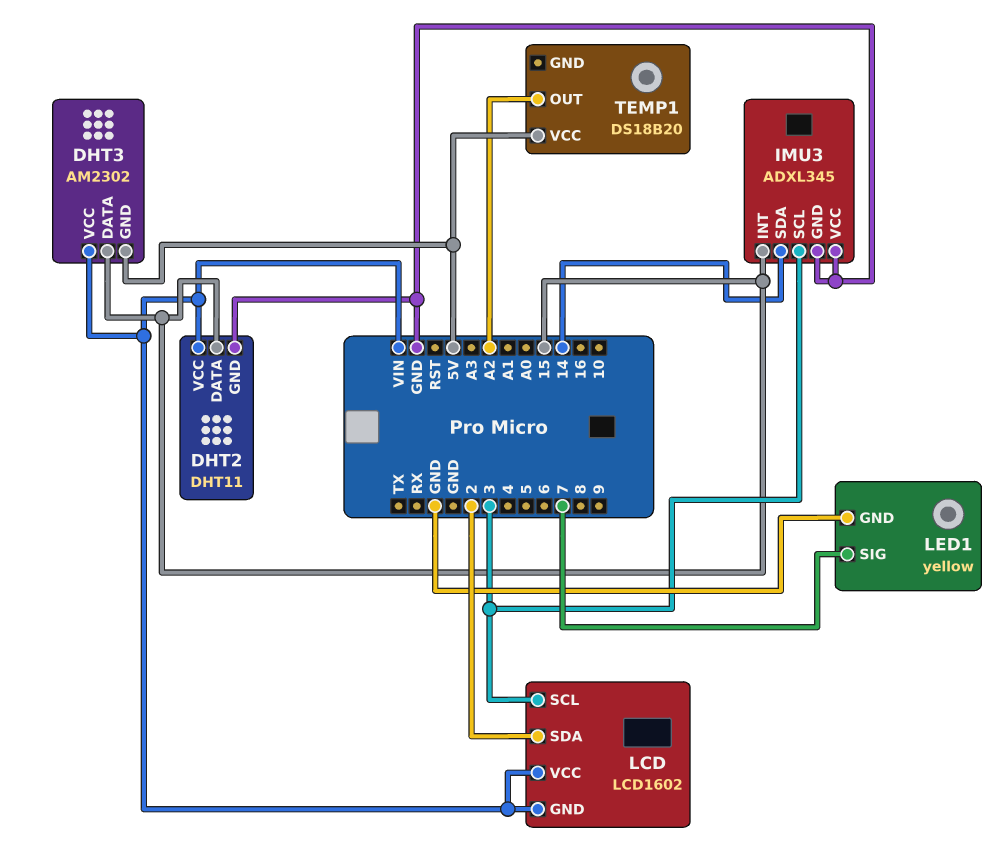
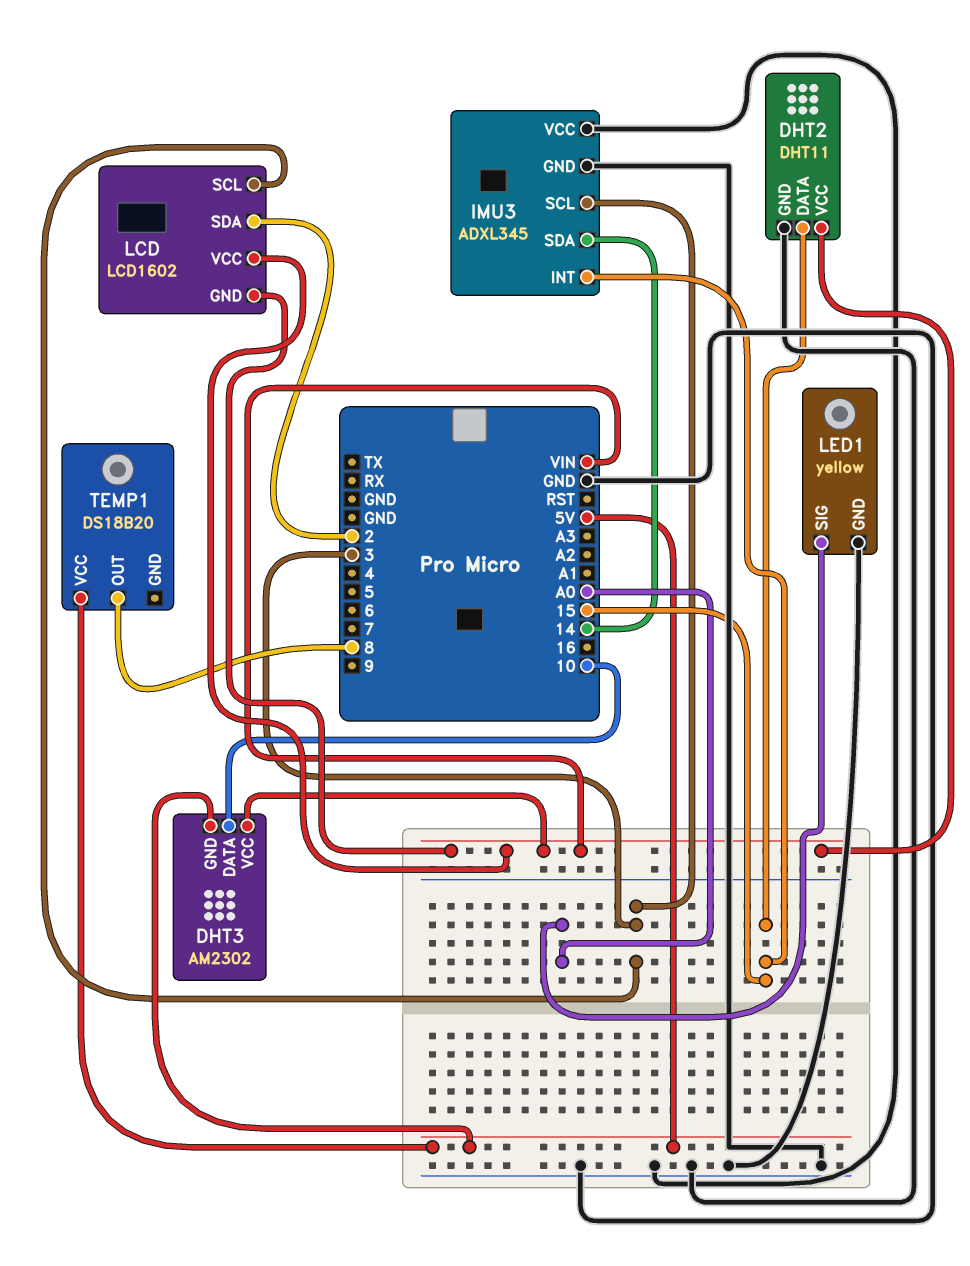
DHT3 pin DATA: 15 -> 10
LED1 pin SIG: 7 -> A0
TEMP1 pin OUT: A2 -> 8

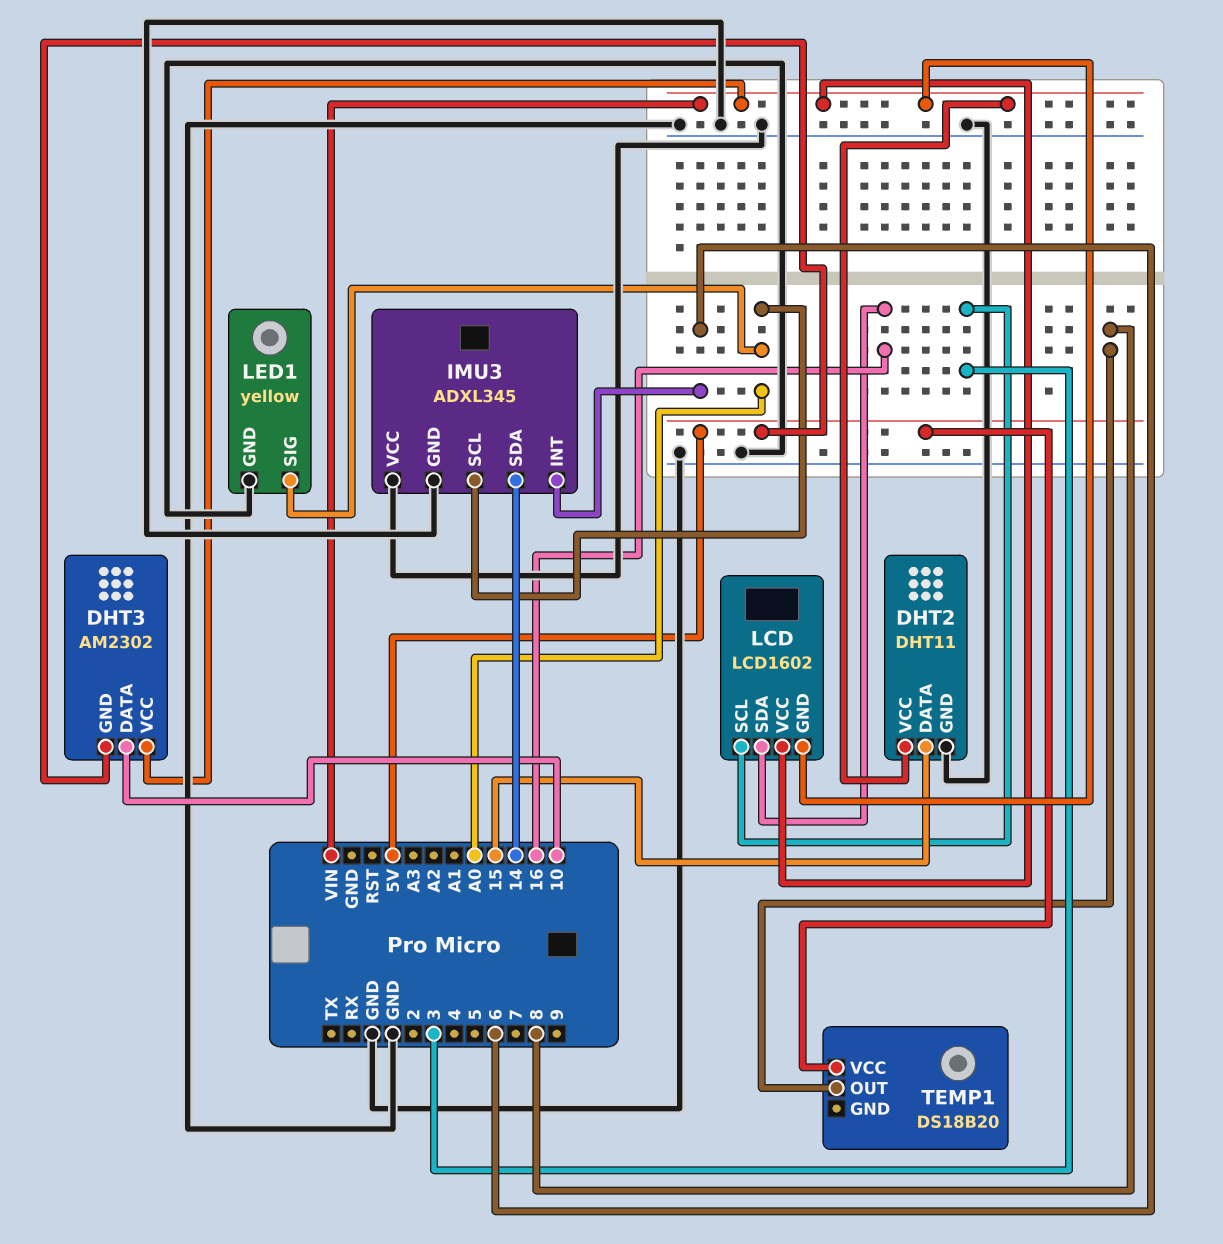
IMU3 pin INT: 15 -> 6
IMU3 pin SCL: 3 -> A0
LCD pin SDA: 2 -> 16

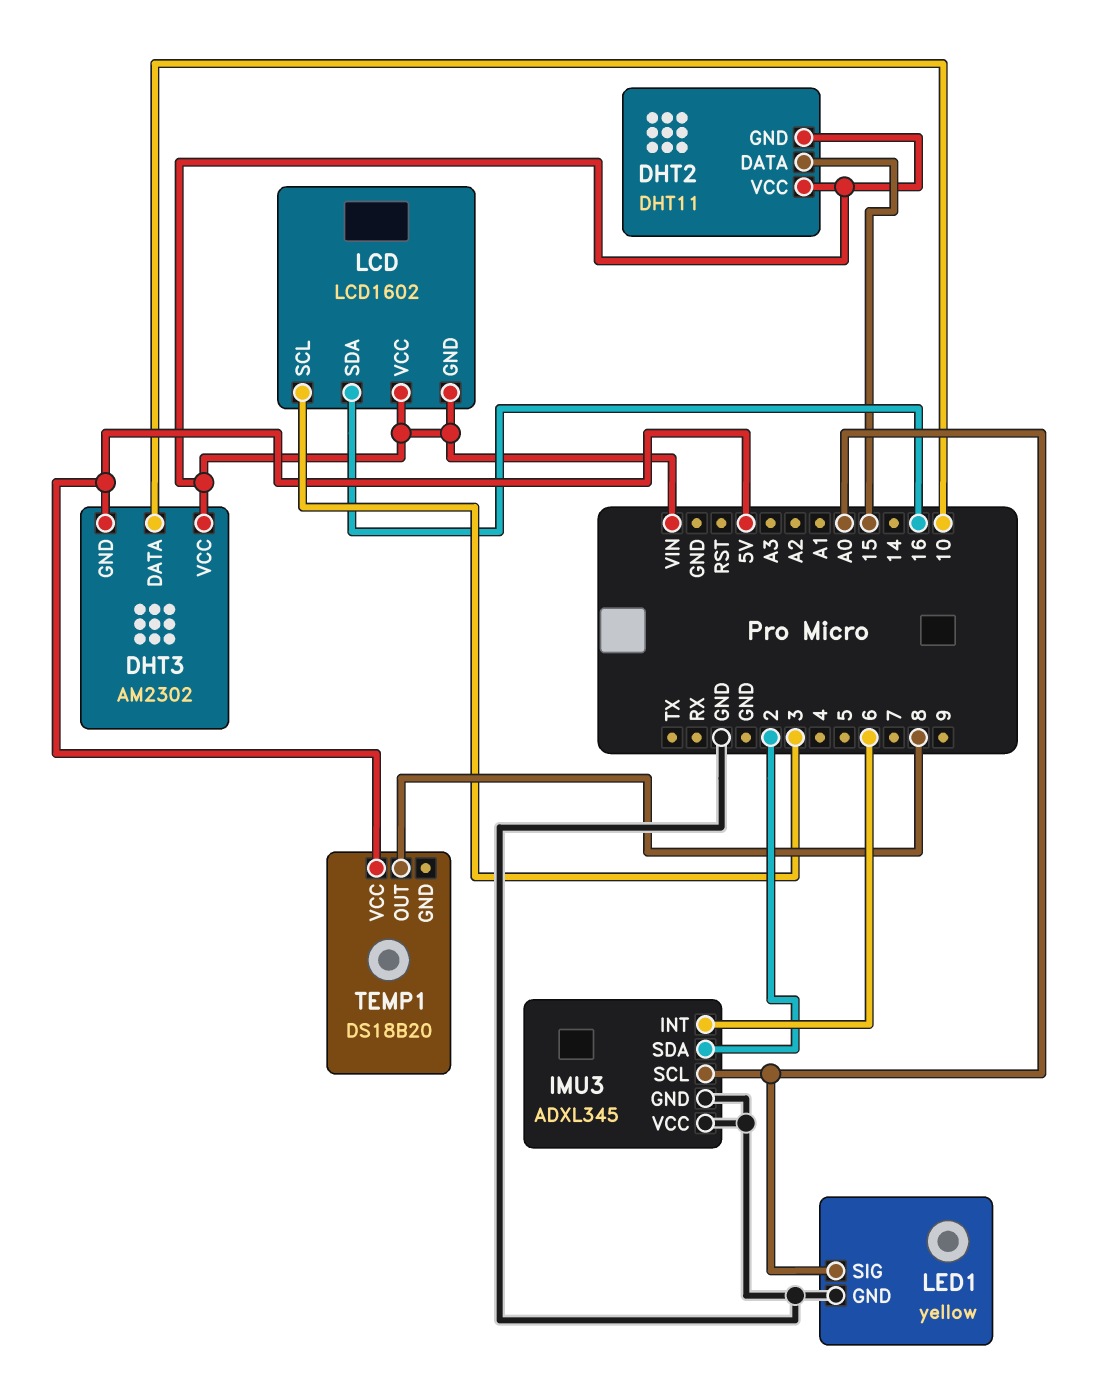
DHT2 pin GND: GND -> VIN
IMU3 pin SDA: 14 -> 2

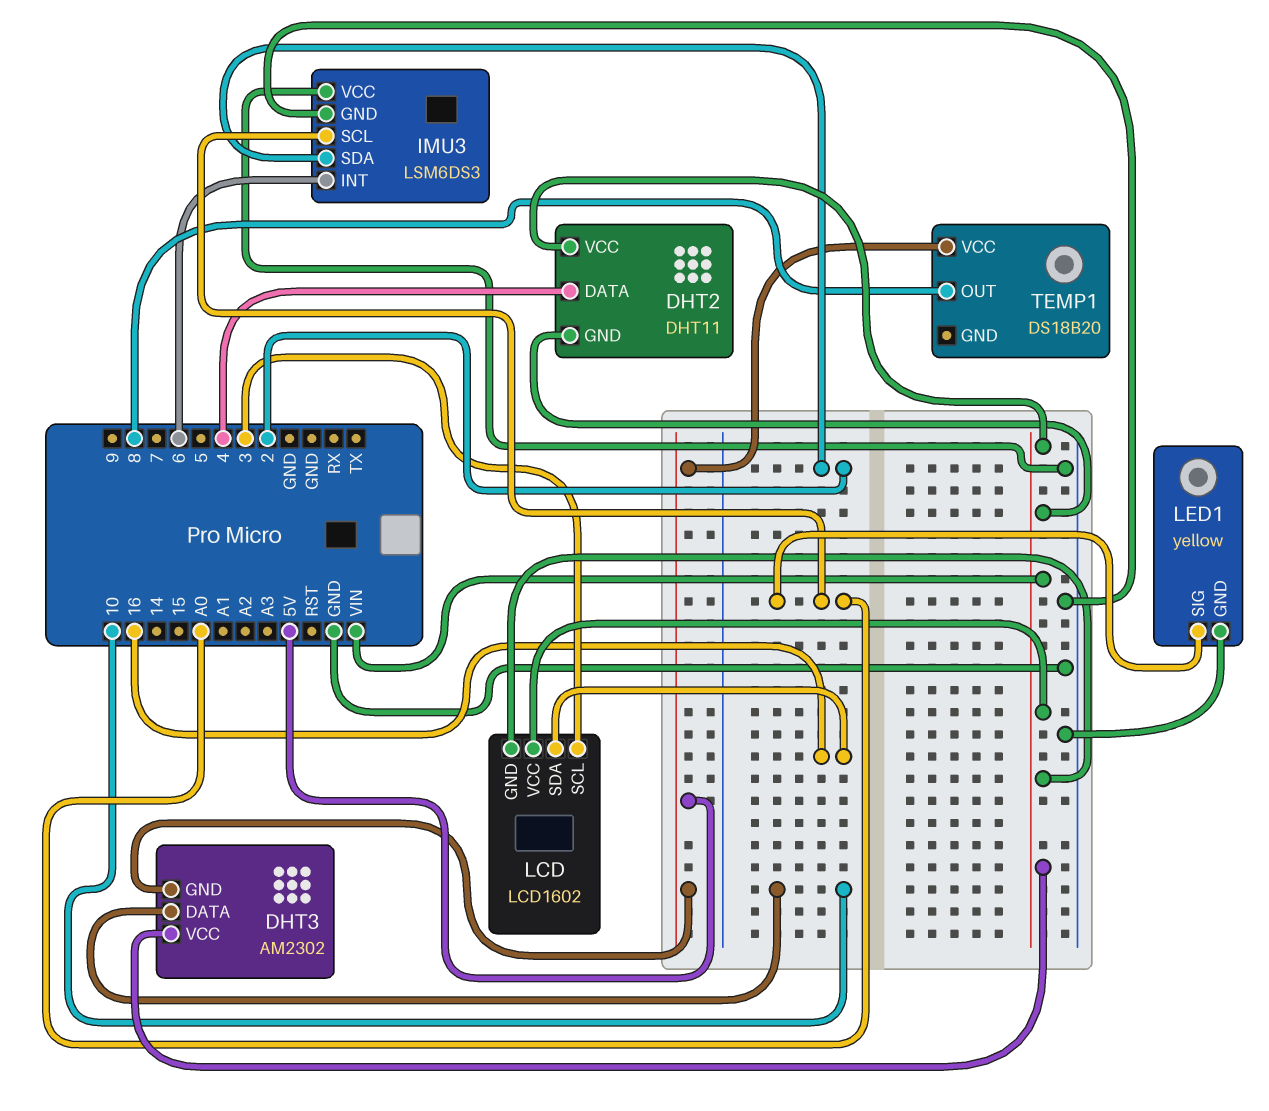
DHT2 pin DATA: 15 -> 4
IMU3: ADXL345 -> LSM6DS3

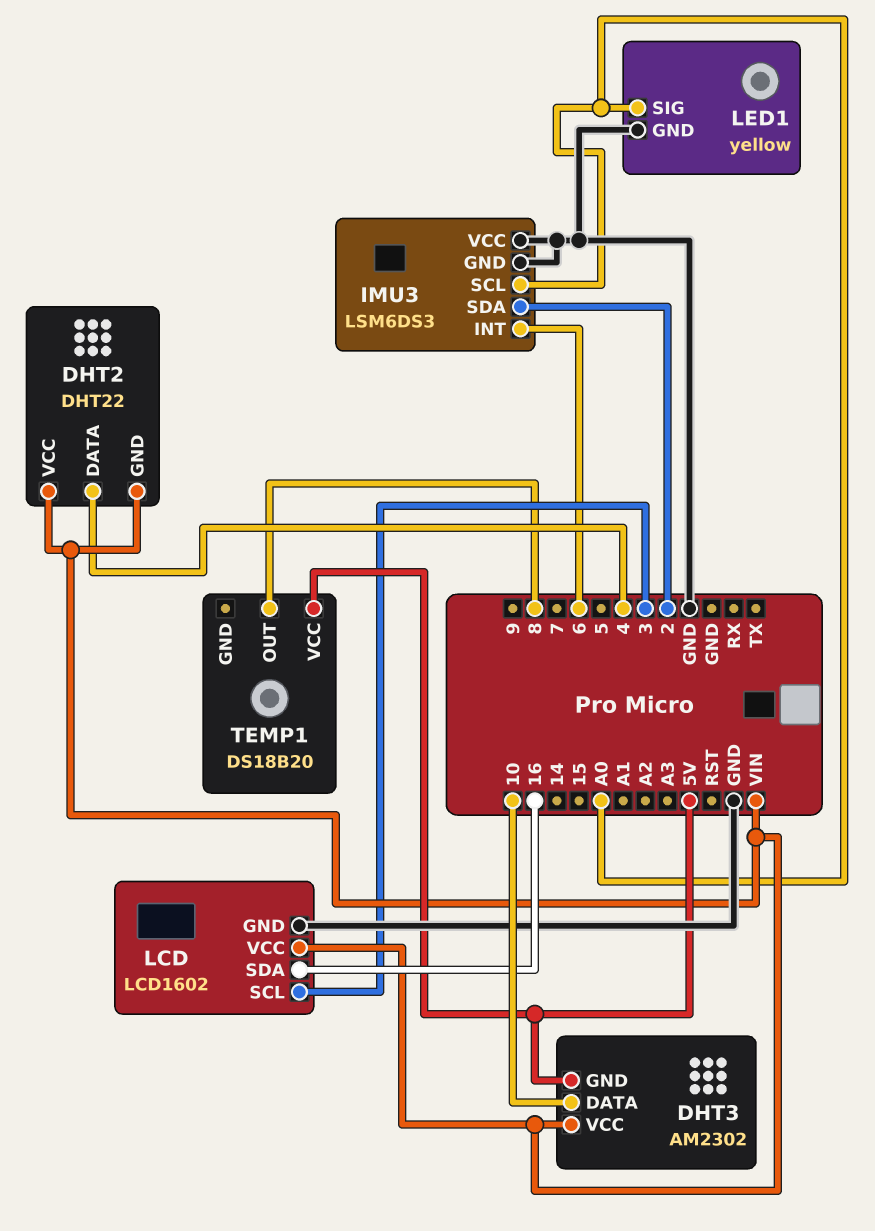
DHT2: DHT11 -> DHT22
LCD pin GND: VIN -> GND

